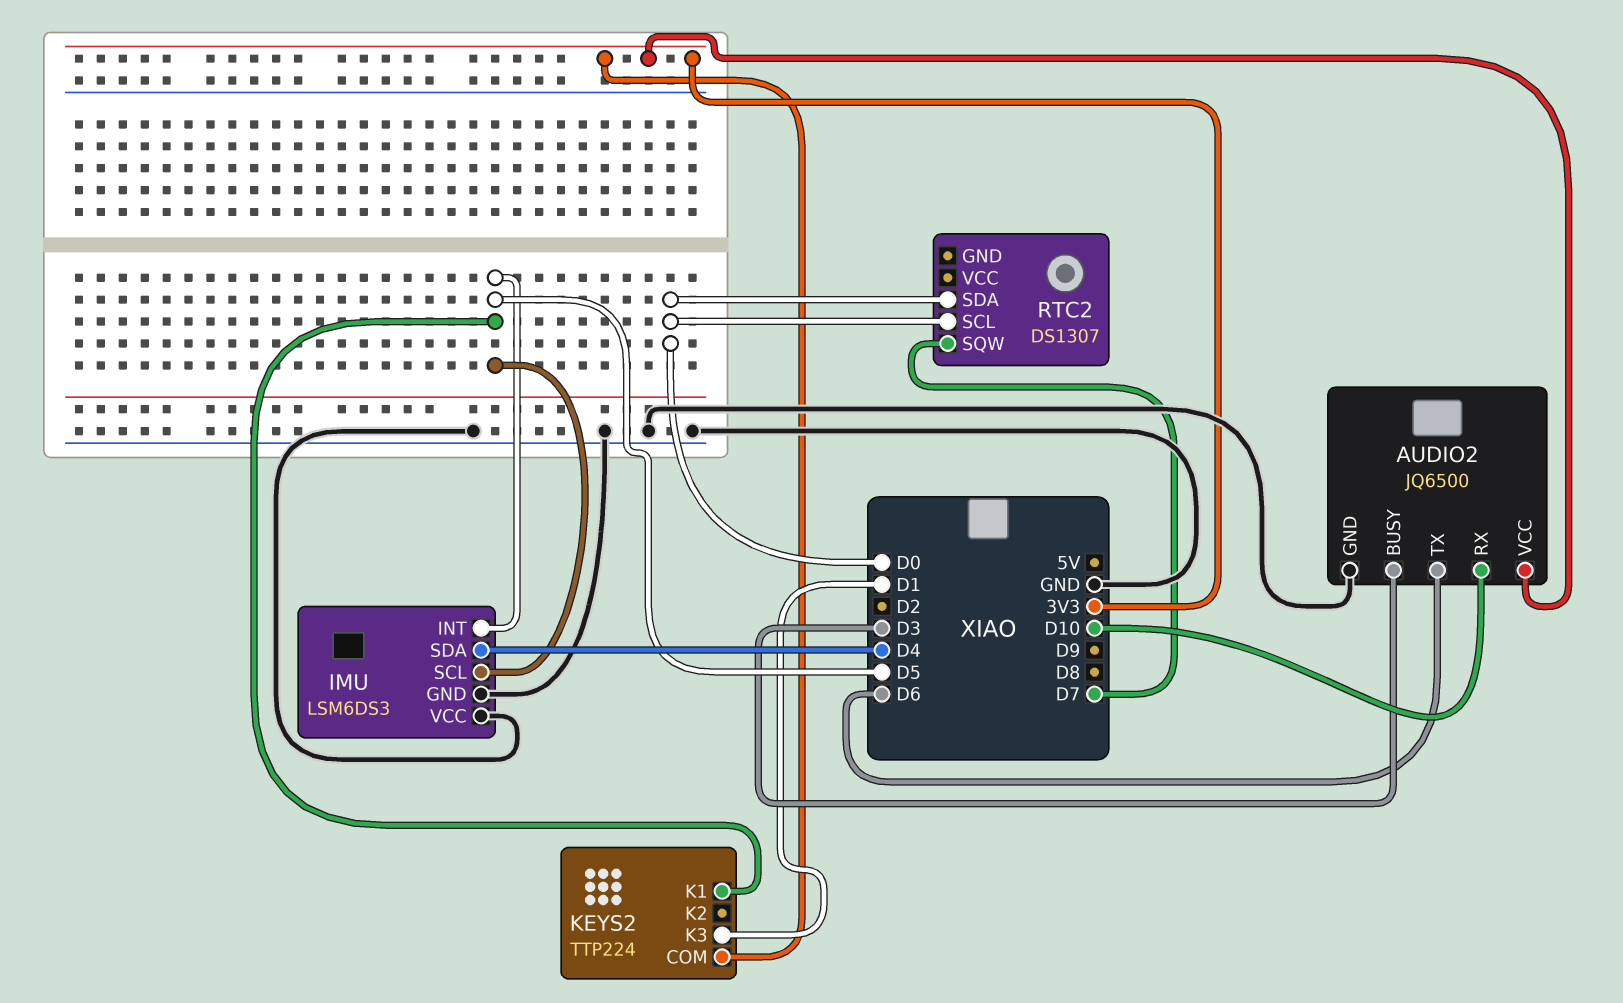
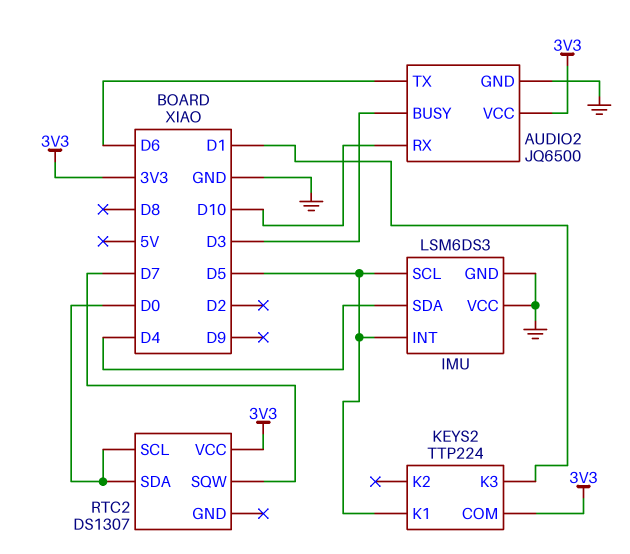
RTC2 pin VCC: none -> 3V3

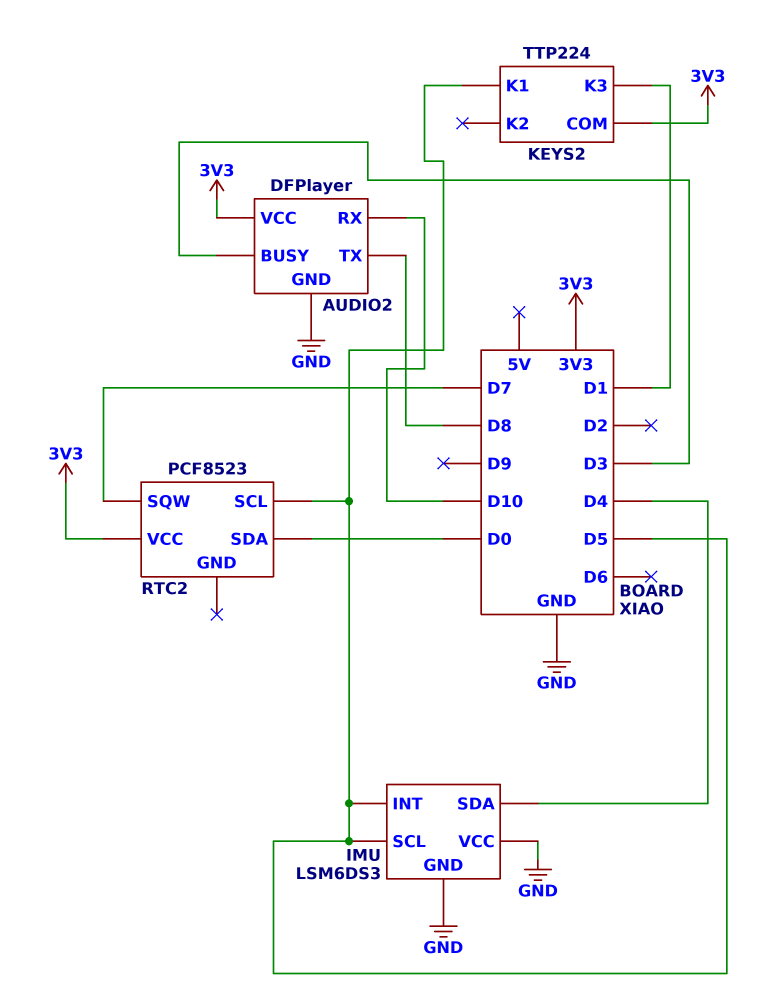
AUDIO2: JQ6500 -> DFPlayer
AUDIO2 pin TX: D6 -> D8
RTC2: DS1307 -> PCF8523
RTC2 pin SCL: D0 -> D5

